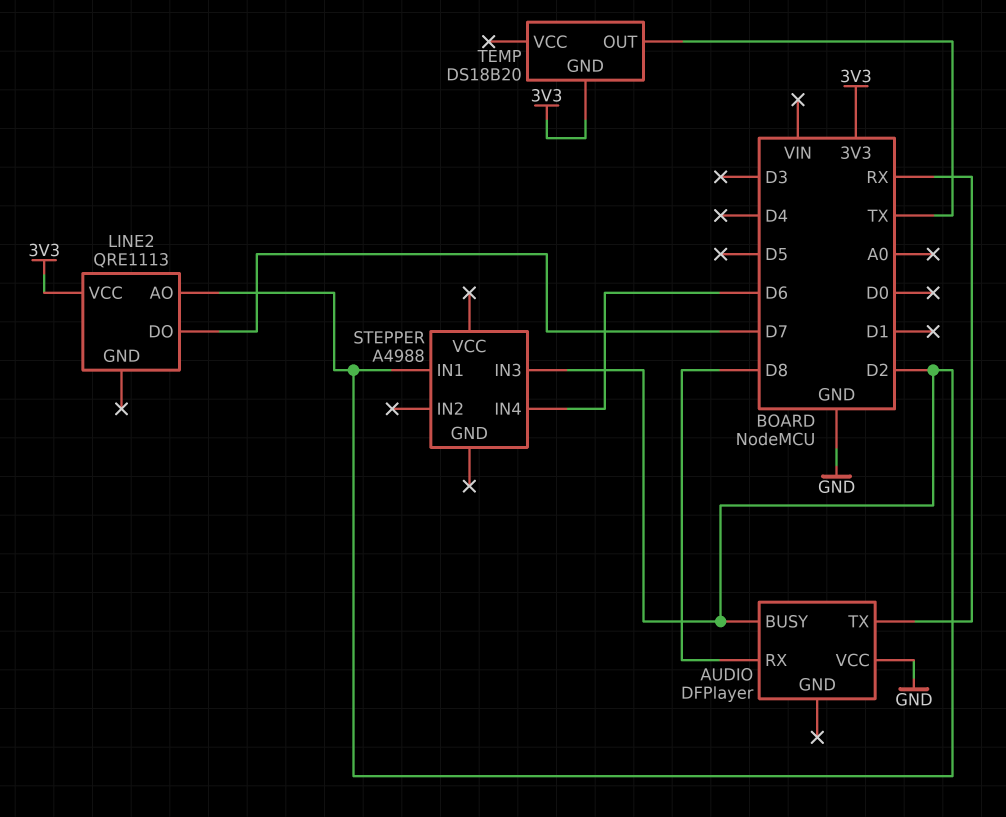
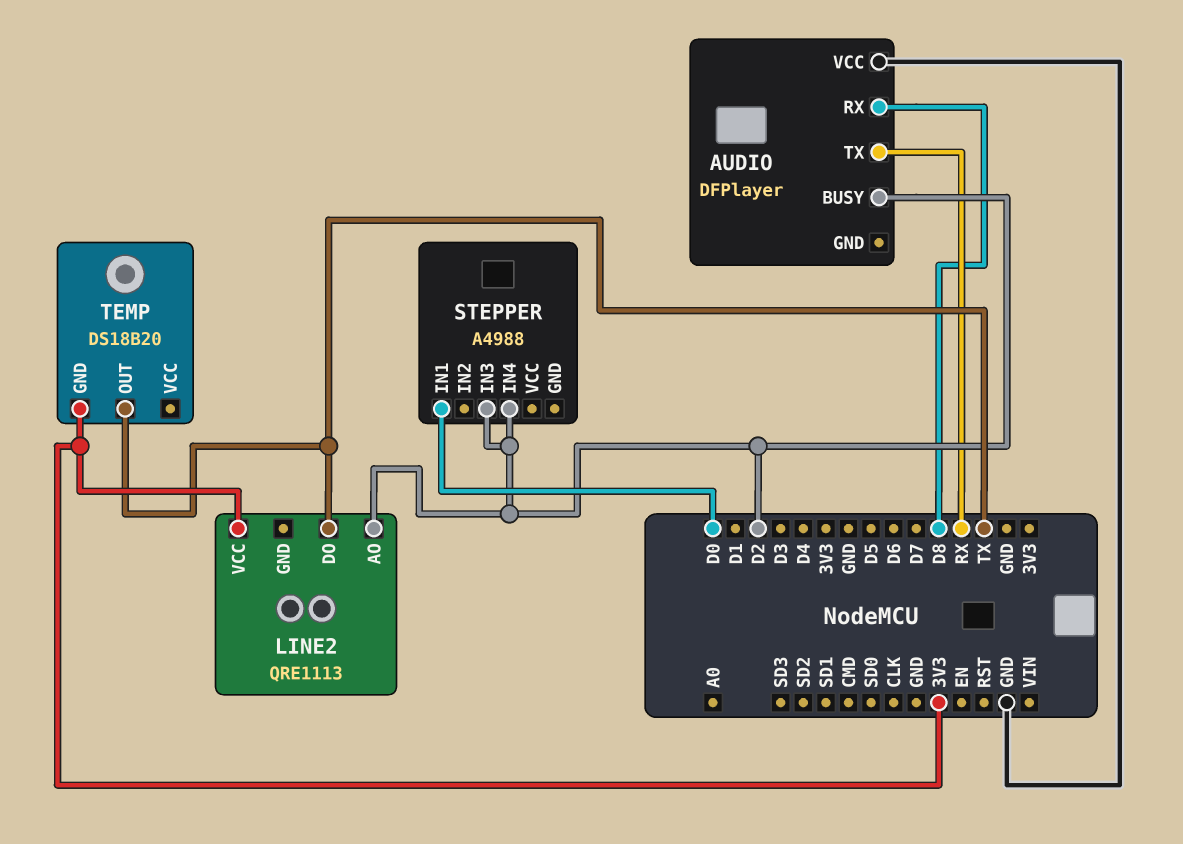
LINE2 pin DO: D7 -> TX
STEPPER pin IN1: D2 -> D0
STEPPER pin IN4: D6 -> D2

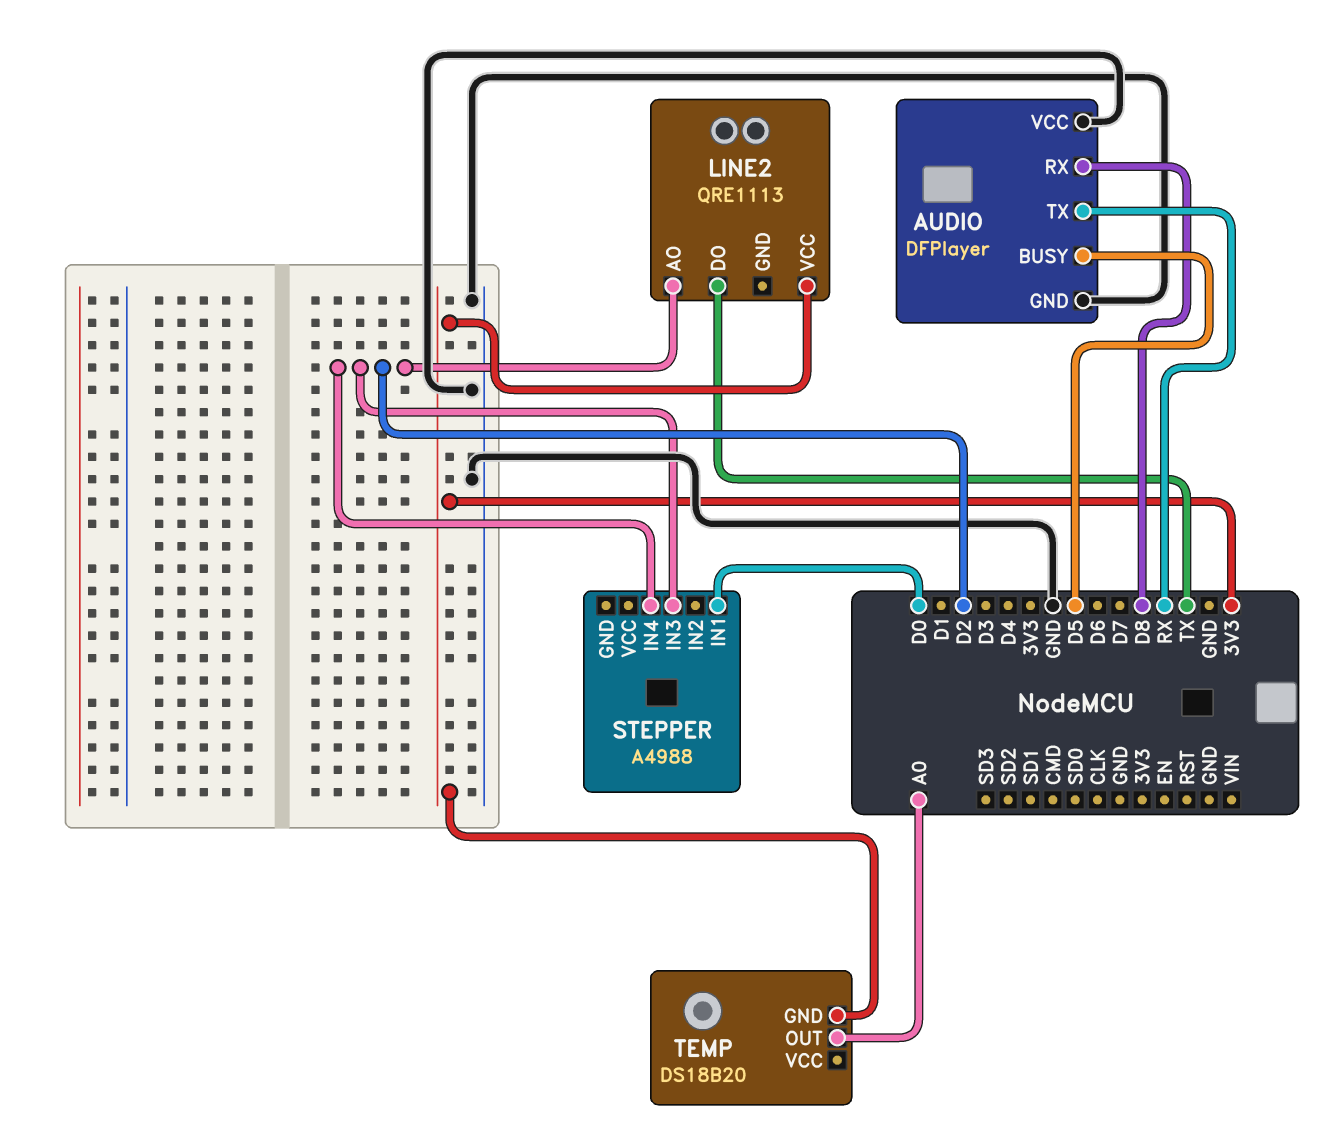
AUDIO pin BUSY: D2 -> D5
AUDIO pin GND: none -> GND
TEMP pin OUT: TX -> A0

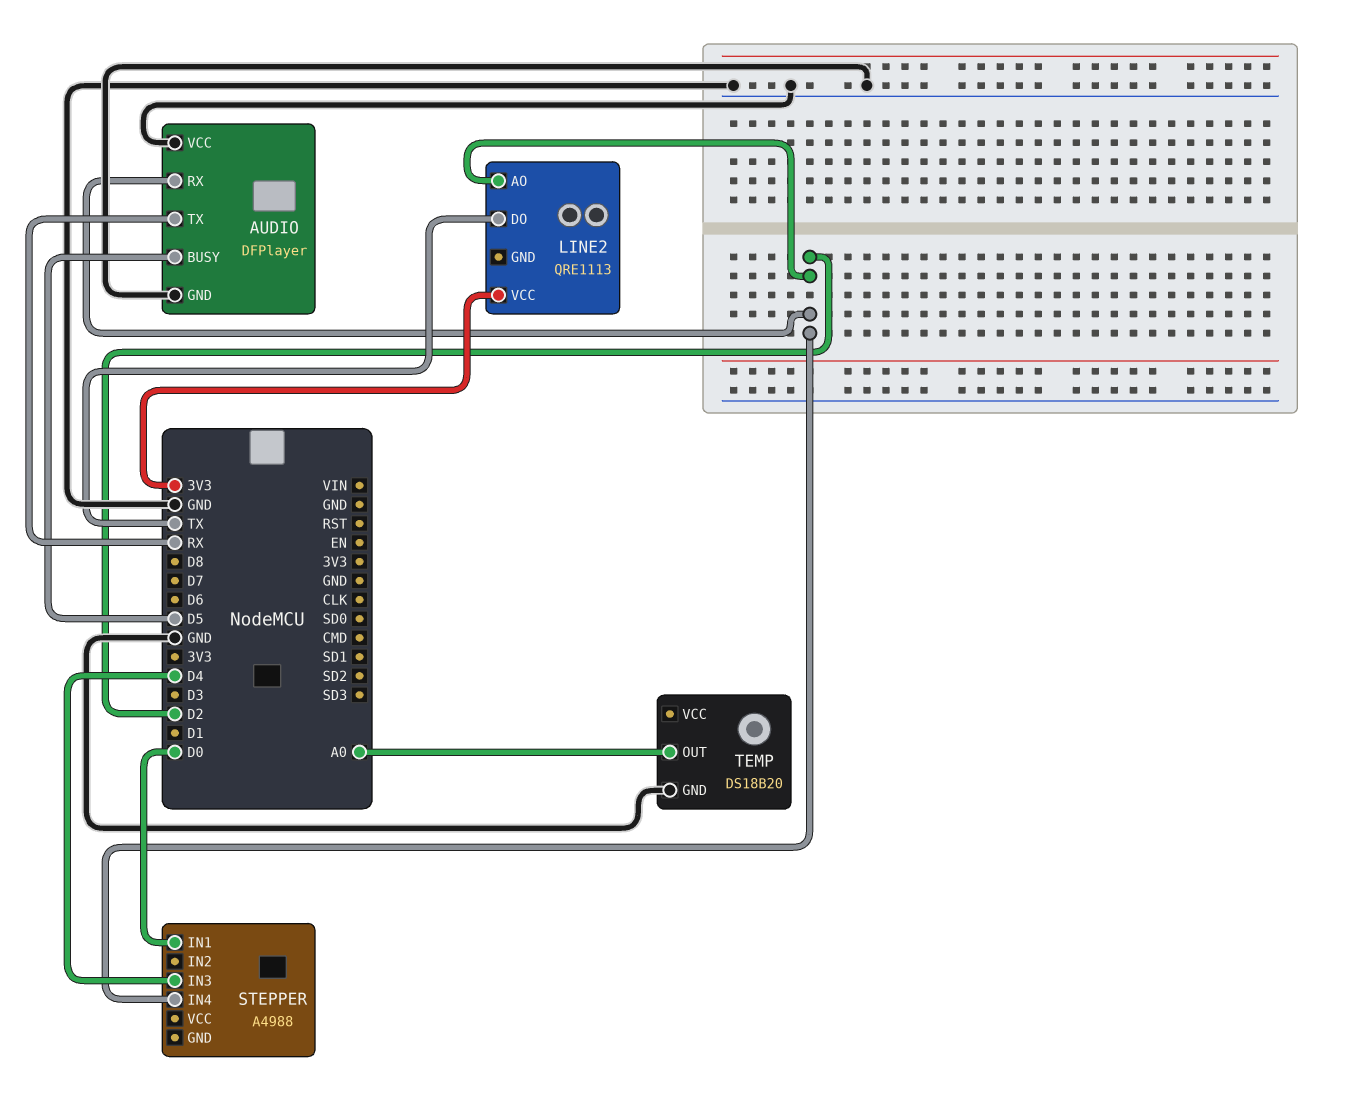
AUDIO pin RX: D8 -> D2
STEPPER pin IN3: D2 -> D4
TEMP pin GND: 3V3 -> GND

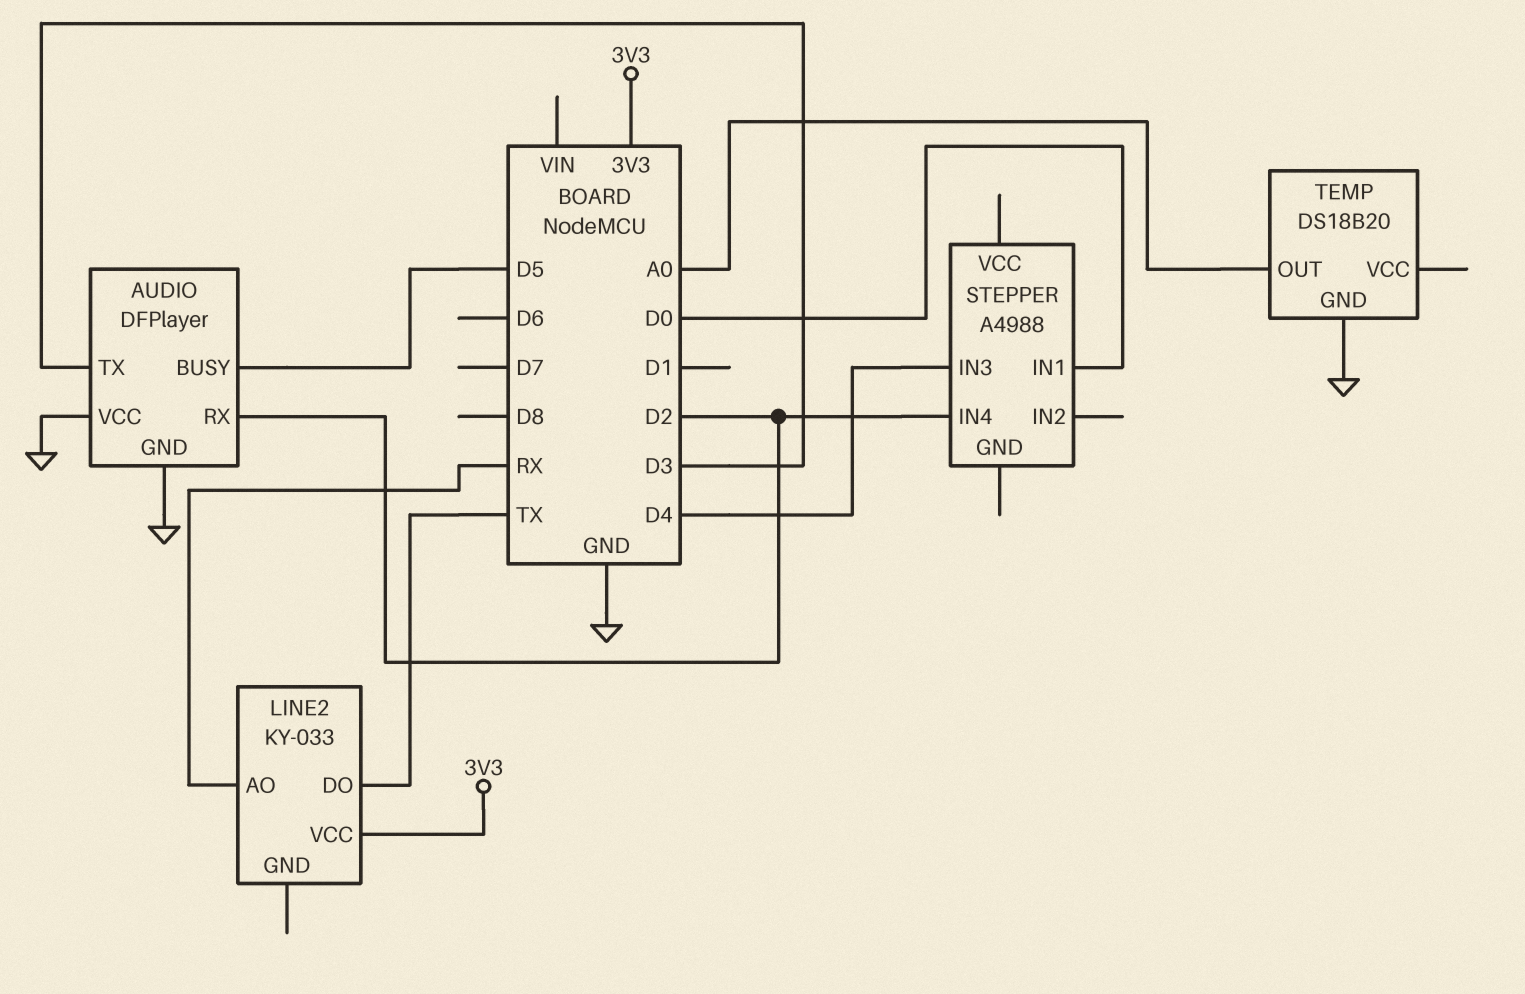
AUDIO pin TX: RX -> D3
LINE2: QRE1113 -> KY-033
LINE2 pin AO: D2 -> RX

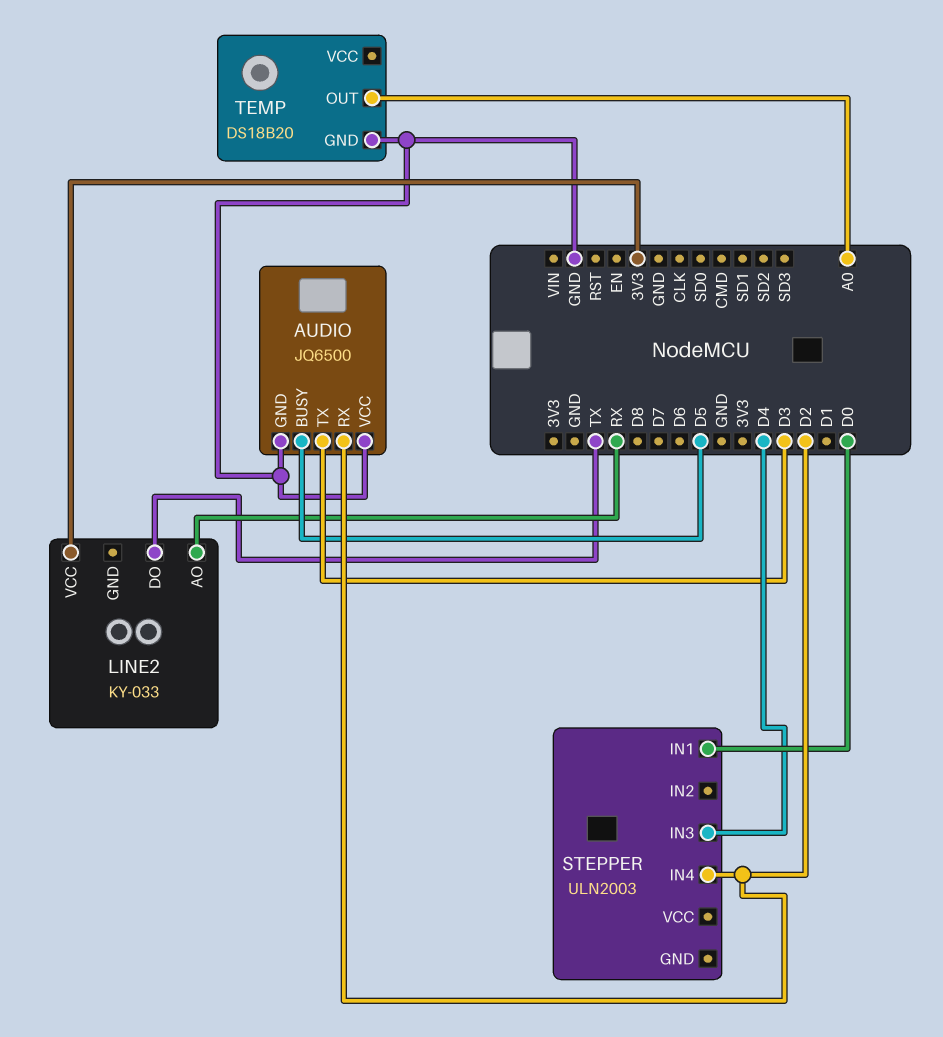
AUDIO: DFPlayer -> JQ6500
STEPPER: A4988 -> ULN2003

